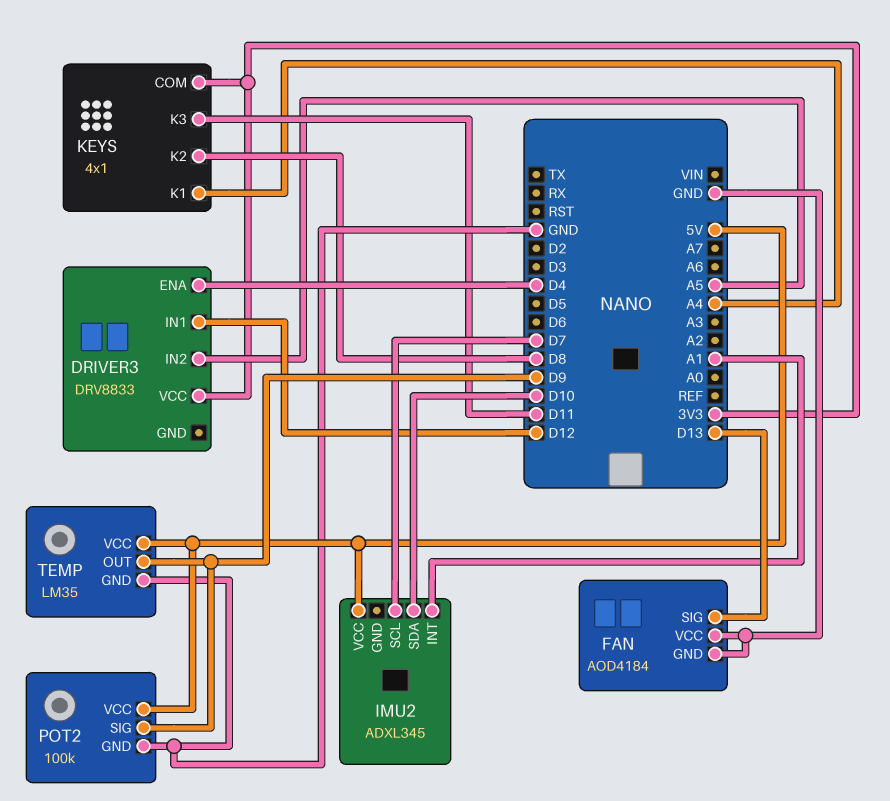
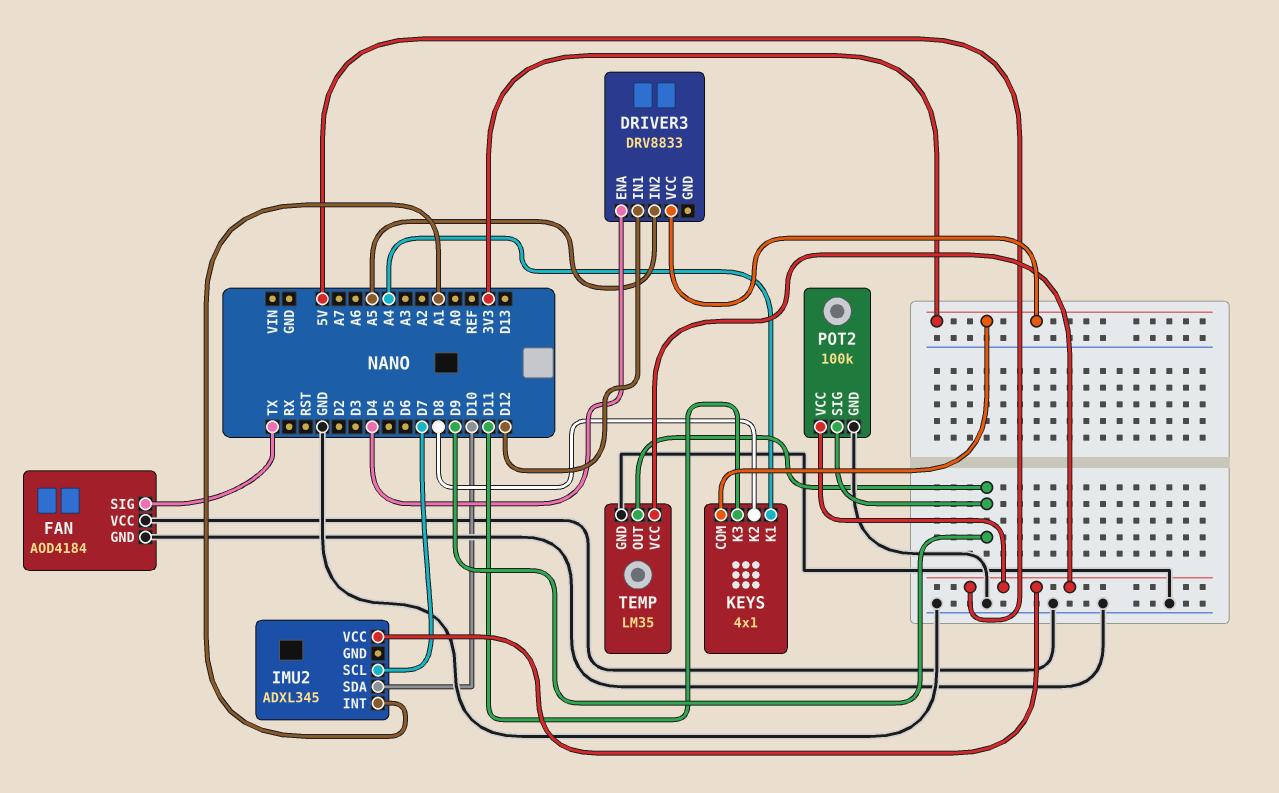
FAN pin SIG: D13 -> TX

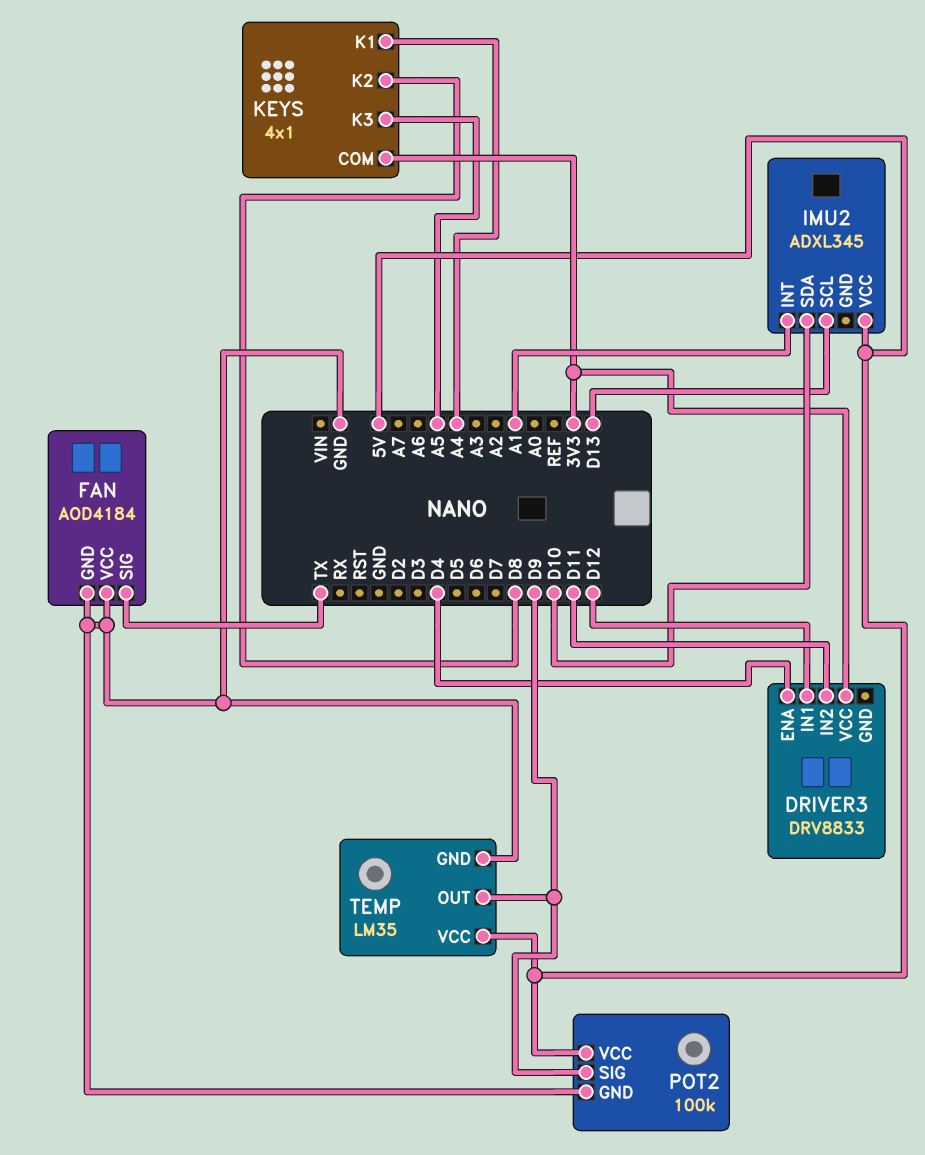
DRIVER3 pin IN2: A5 -> D11
IMU2 pin SCL: D7 -> D13
KEYS pin K3: D11 -> A5

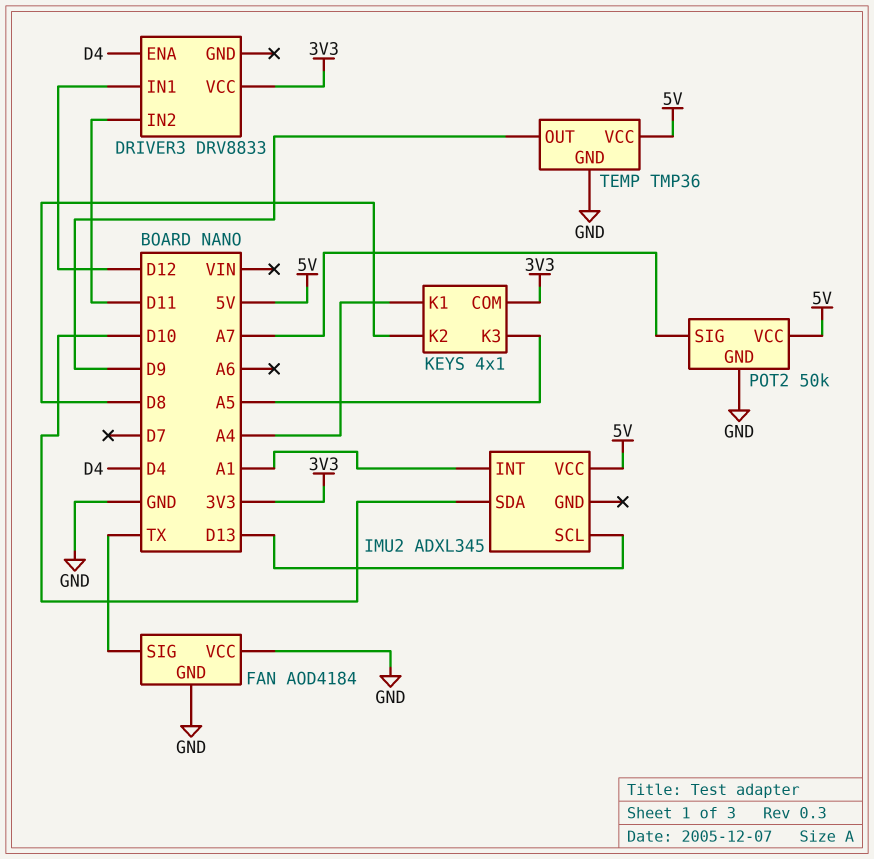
POT2: 100k -> 50k
POT2 pin SIG: D9 -> A7
TEMP: LM35 -> TMP36

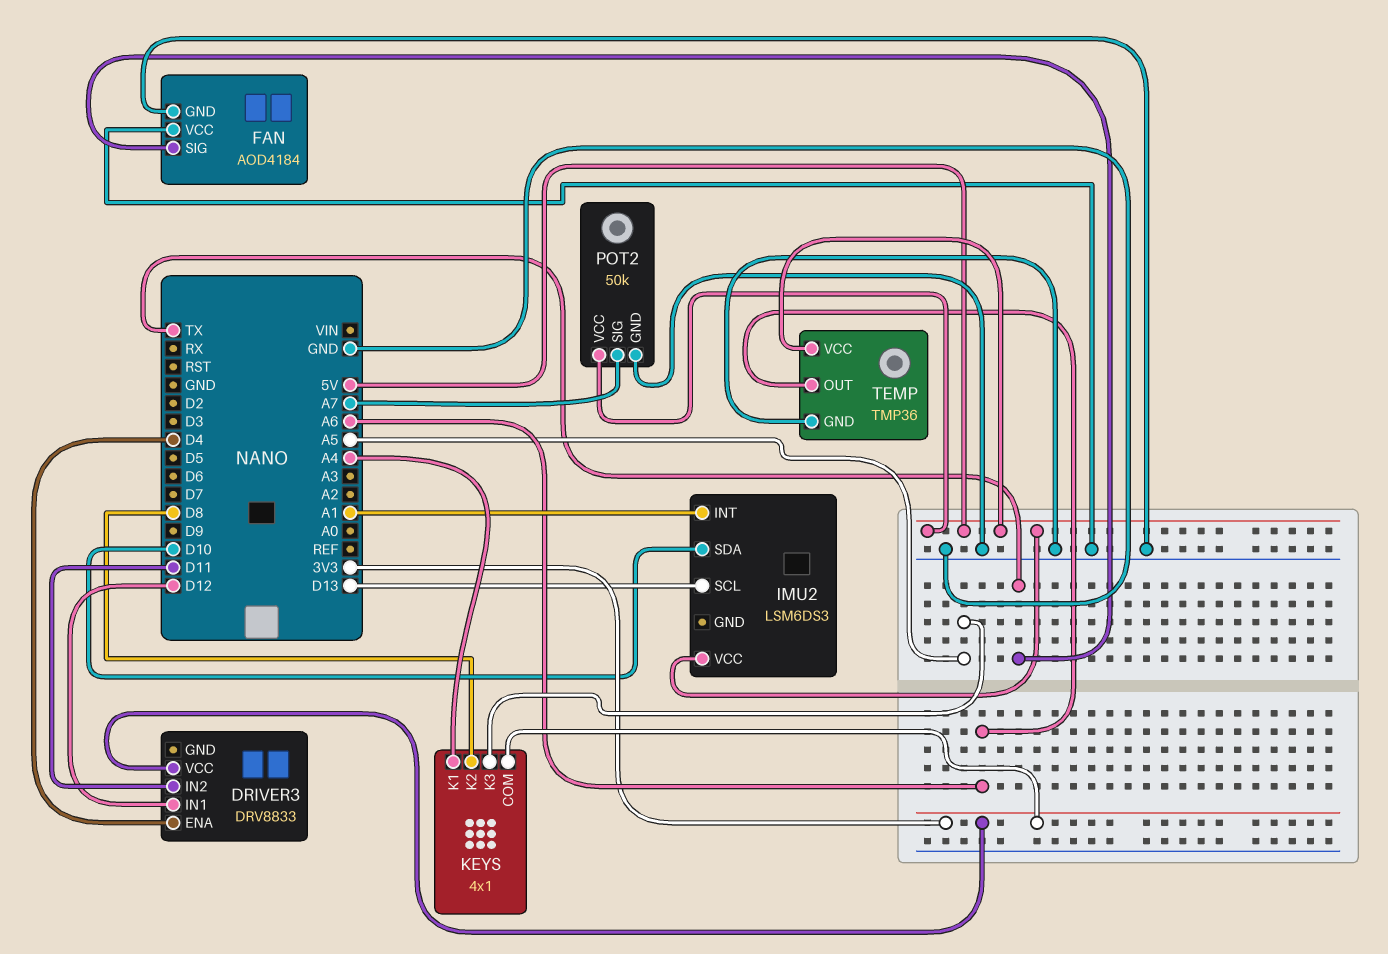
IMU2: ADXL345 -> LSM6DS3
TEMP pin OUT: D9 -> A6

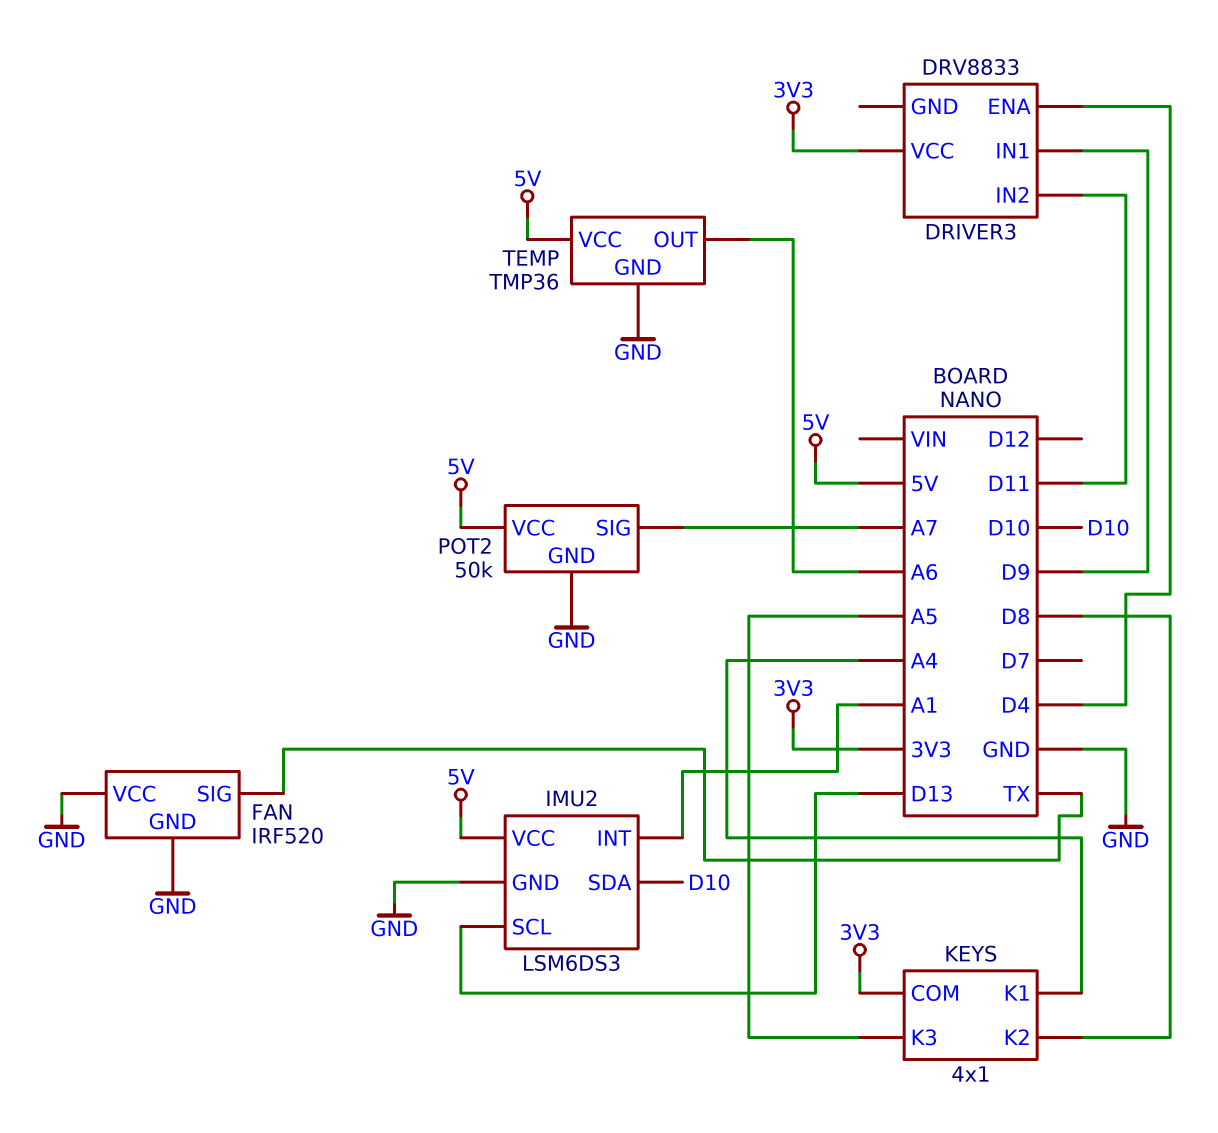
DRIVER3 pin IN1: D12 -> D9
FAN: AOD4184 -> IRF520
IMU2 pin GND: none -> GND

